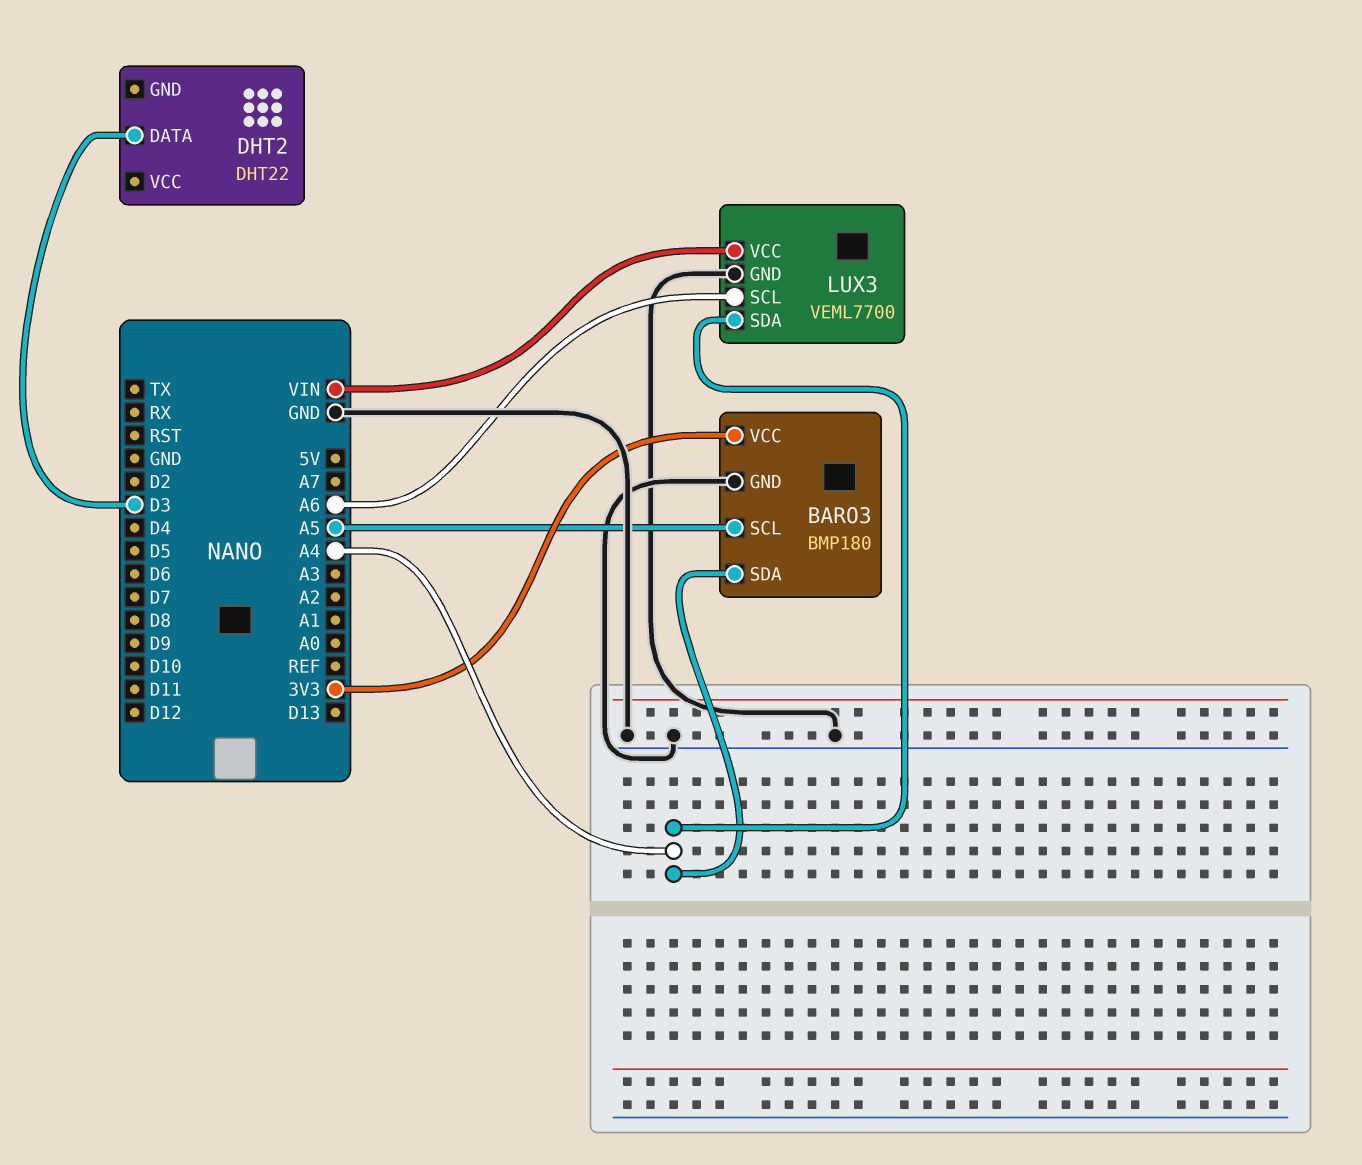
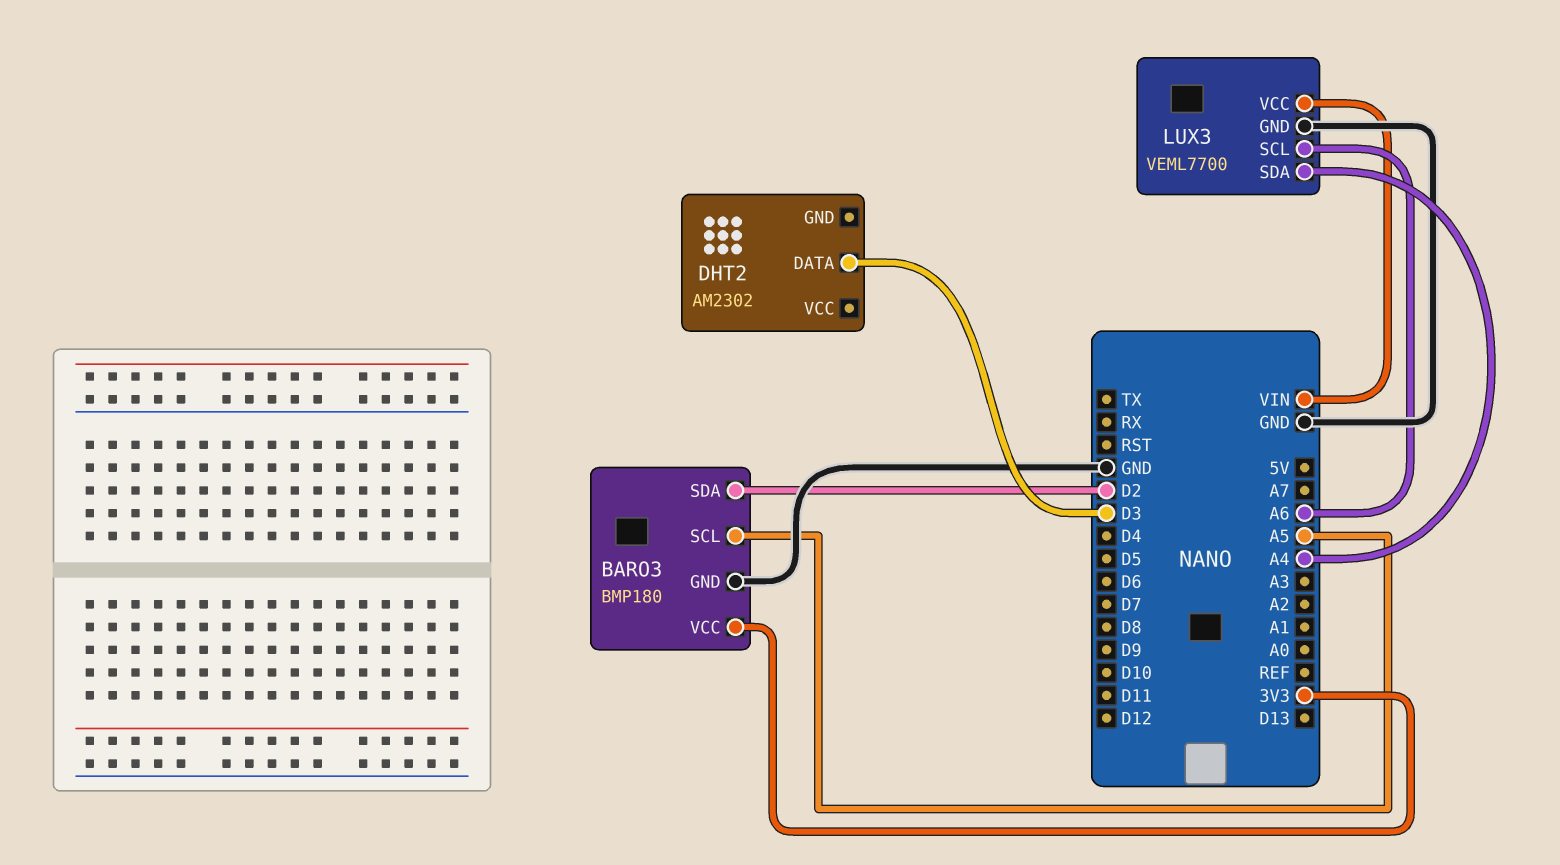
BARO3 pin SDA: A4 -> D2
DHT2: DHT22 -> AM2302

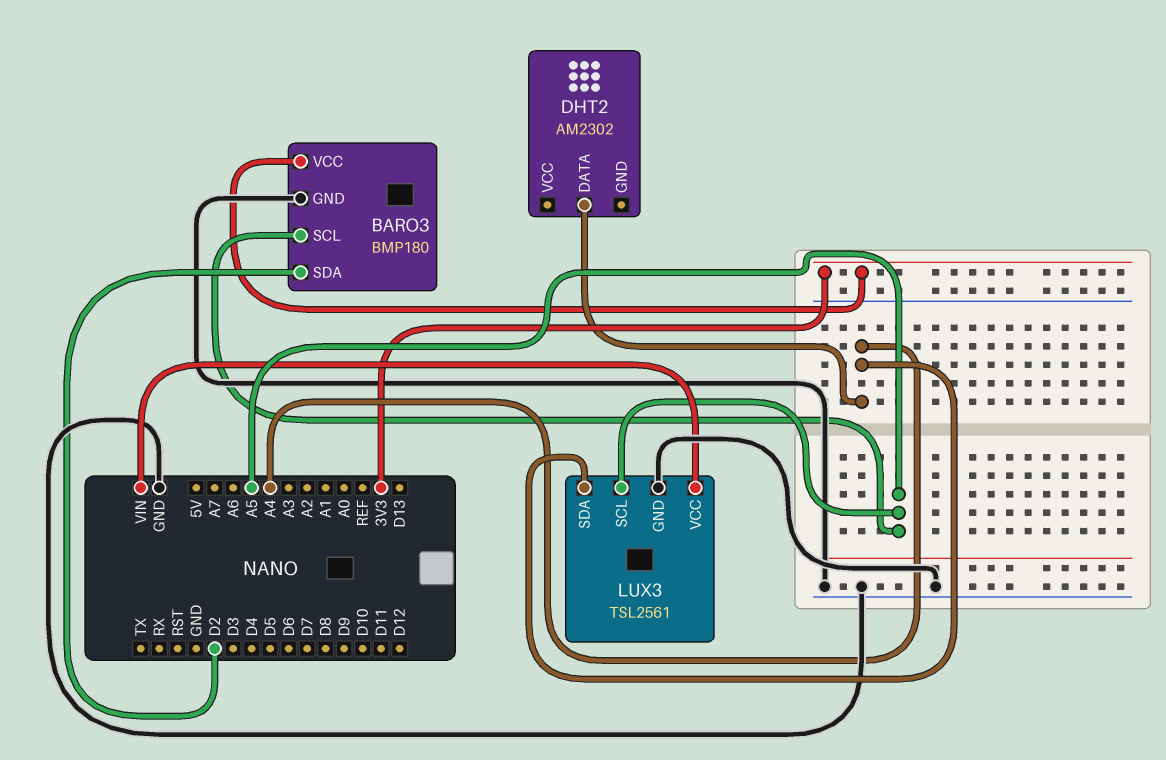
DHT2 pin DATA: D3 -> A4
LUX3: VEML7700 -> TSL2561
LUX3 pin SCL: A6 -> A5

